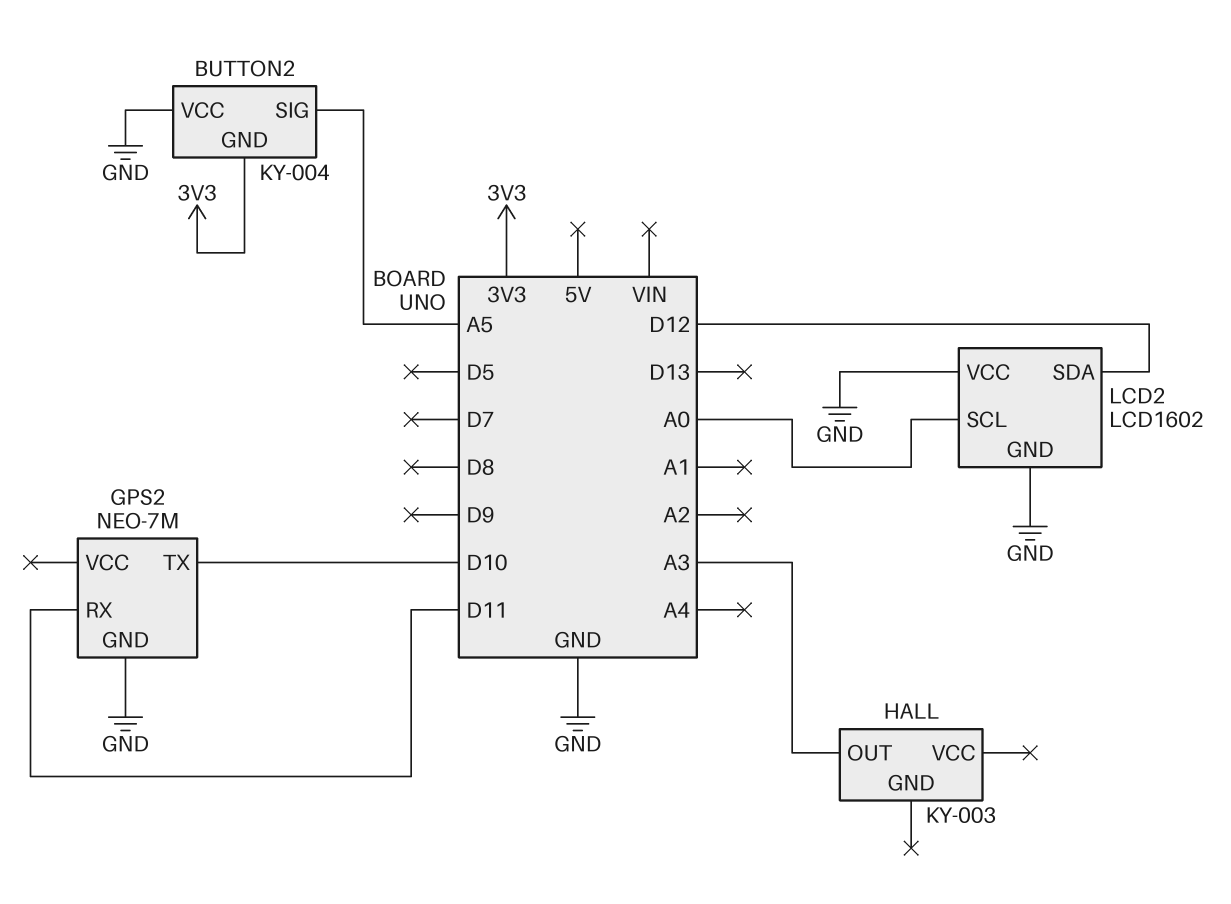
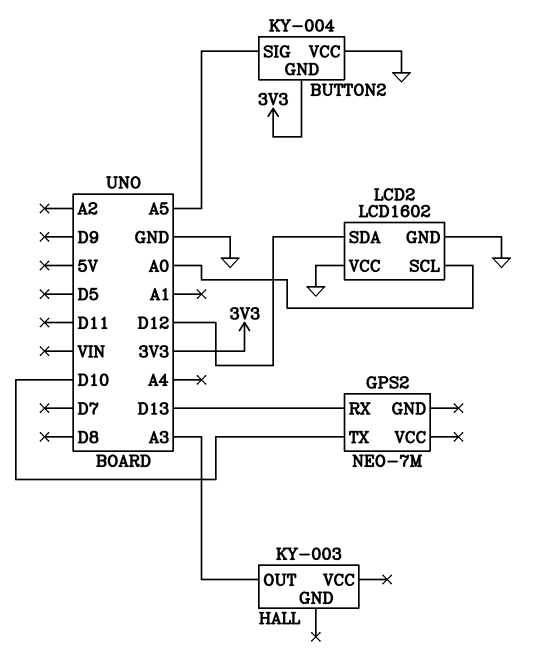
GPS2 pin GND: GND -> none
GPS2 pin RX: D11 -> D13

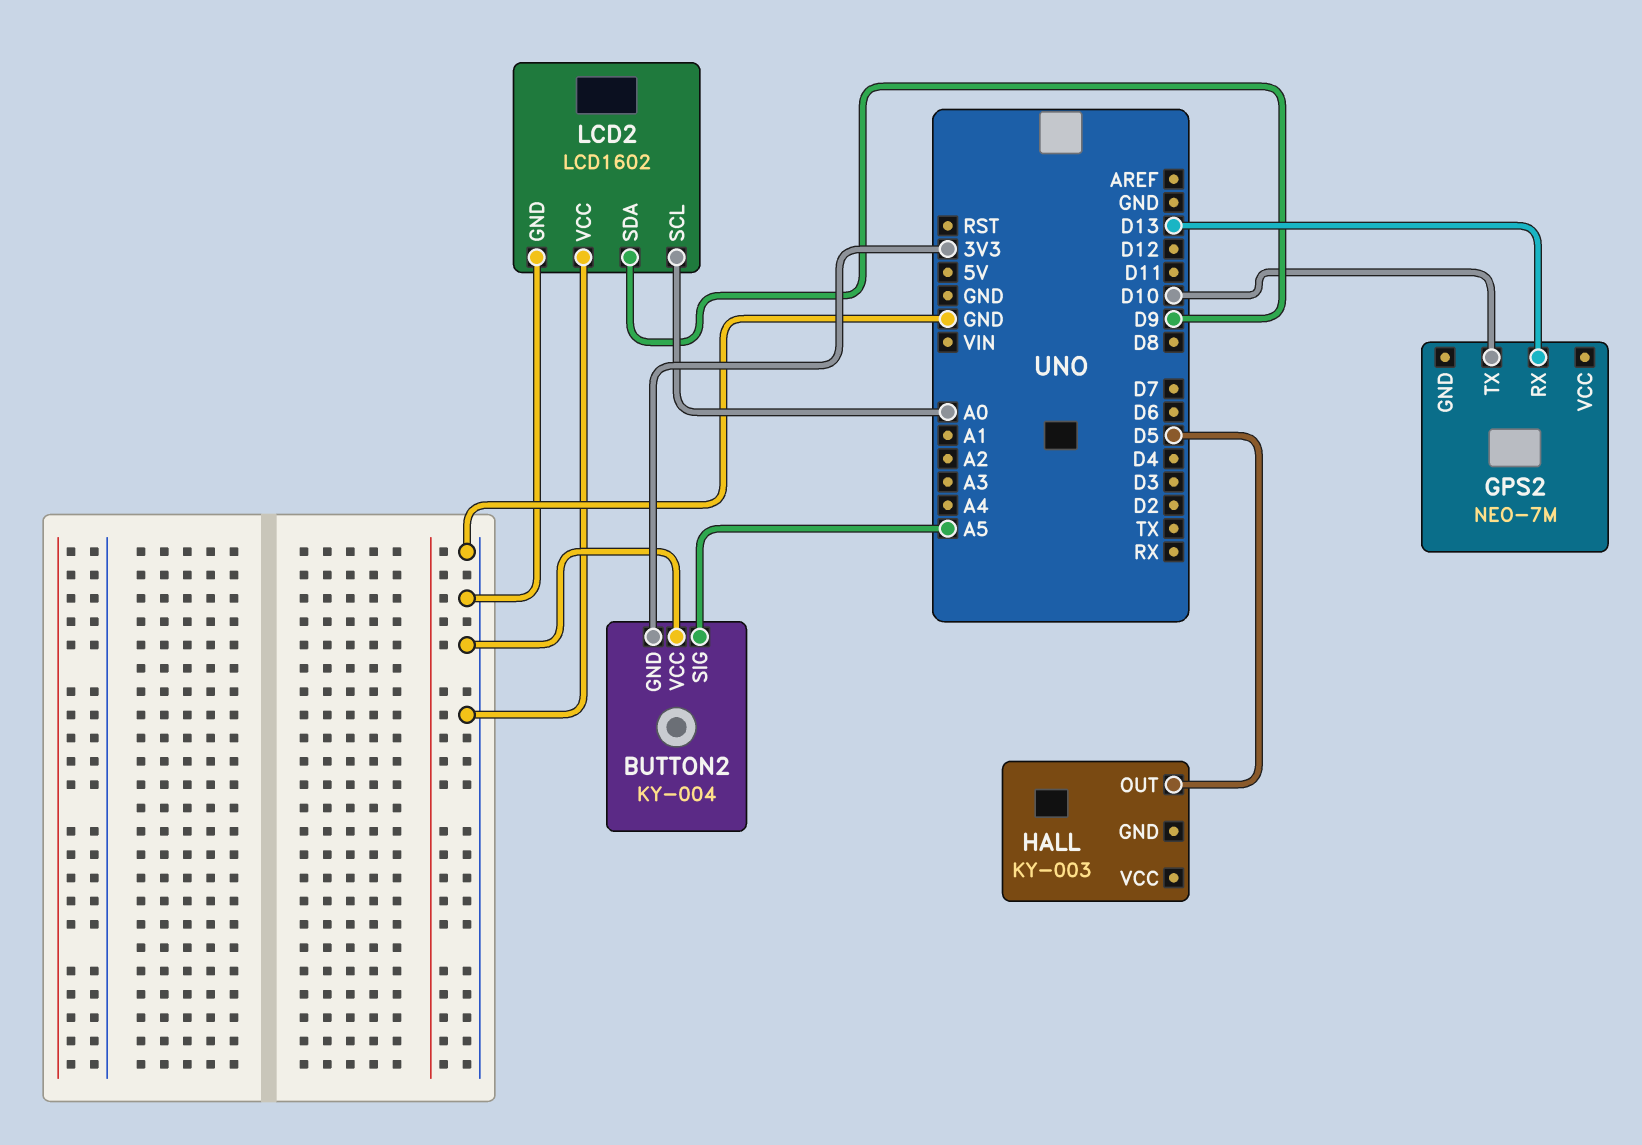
HALL pin OUT: A3 -> D5
LCD2 pin SDA: D12 -> D9

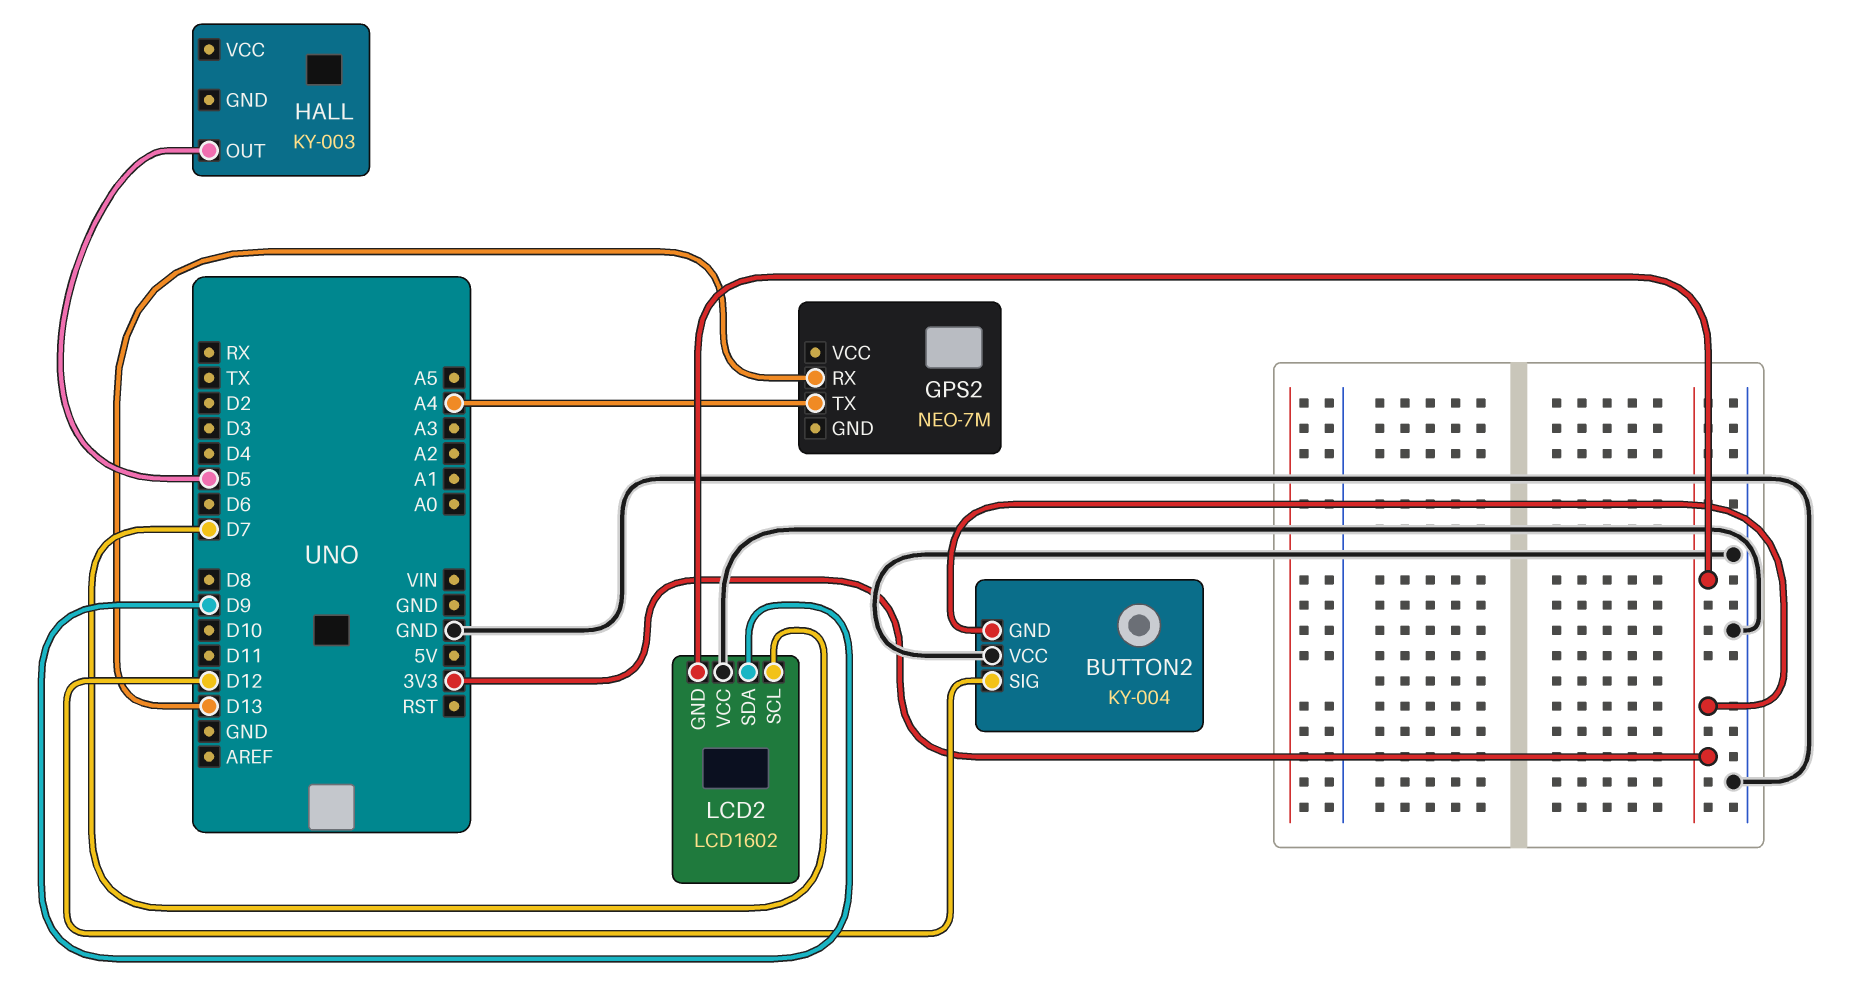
BUTTON2 pin SIG: A5 -> D12
GPS2 pin TX: D10 -> A4
LCD2 pin GND: GND -> 3V3
LCD2 pin SCL: A0 -> D7

